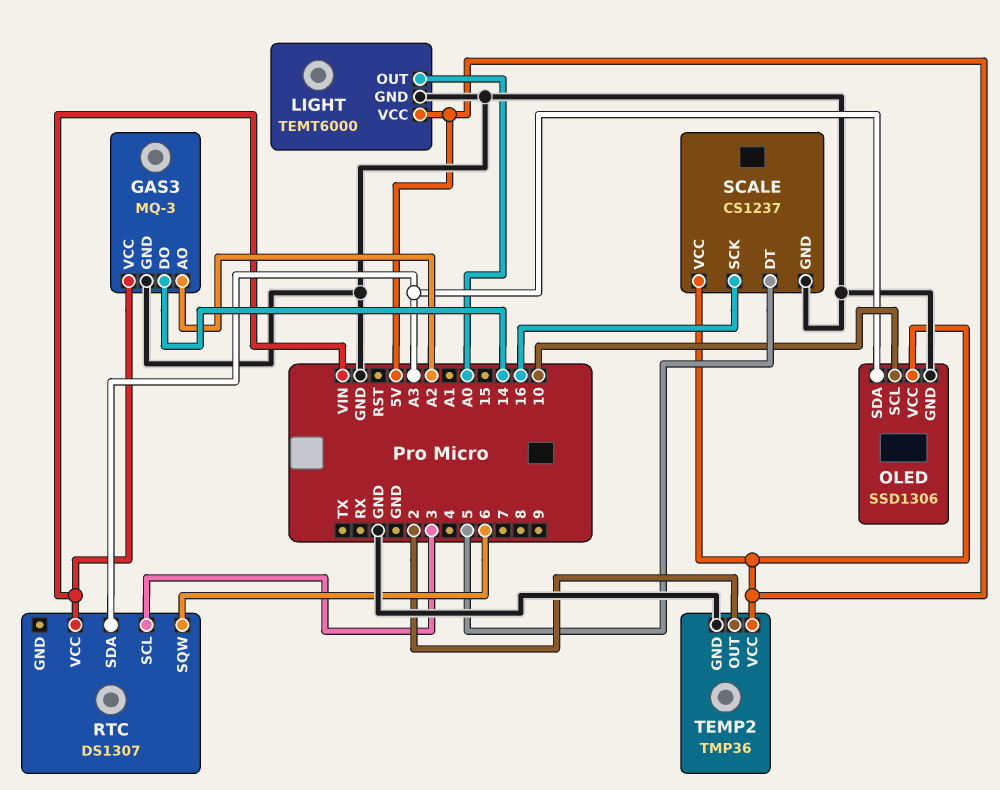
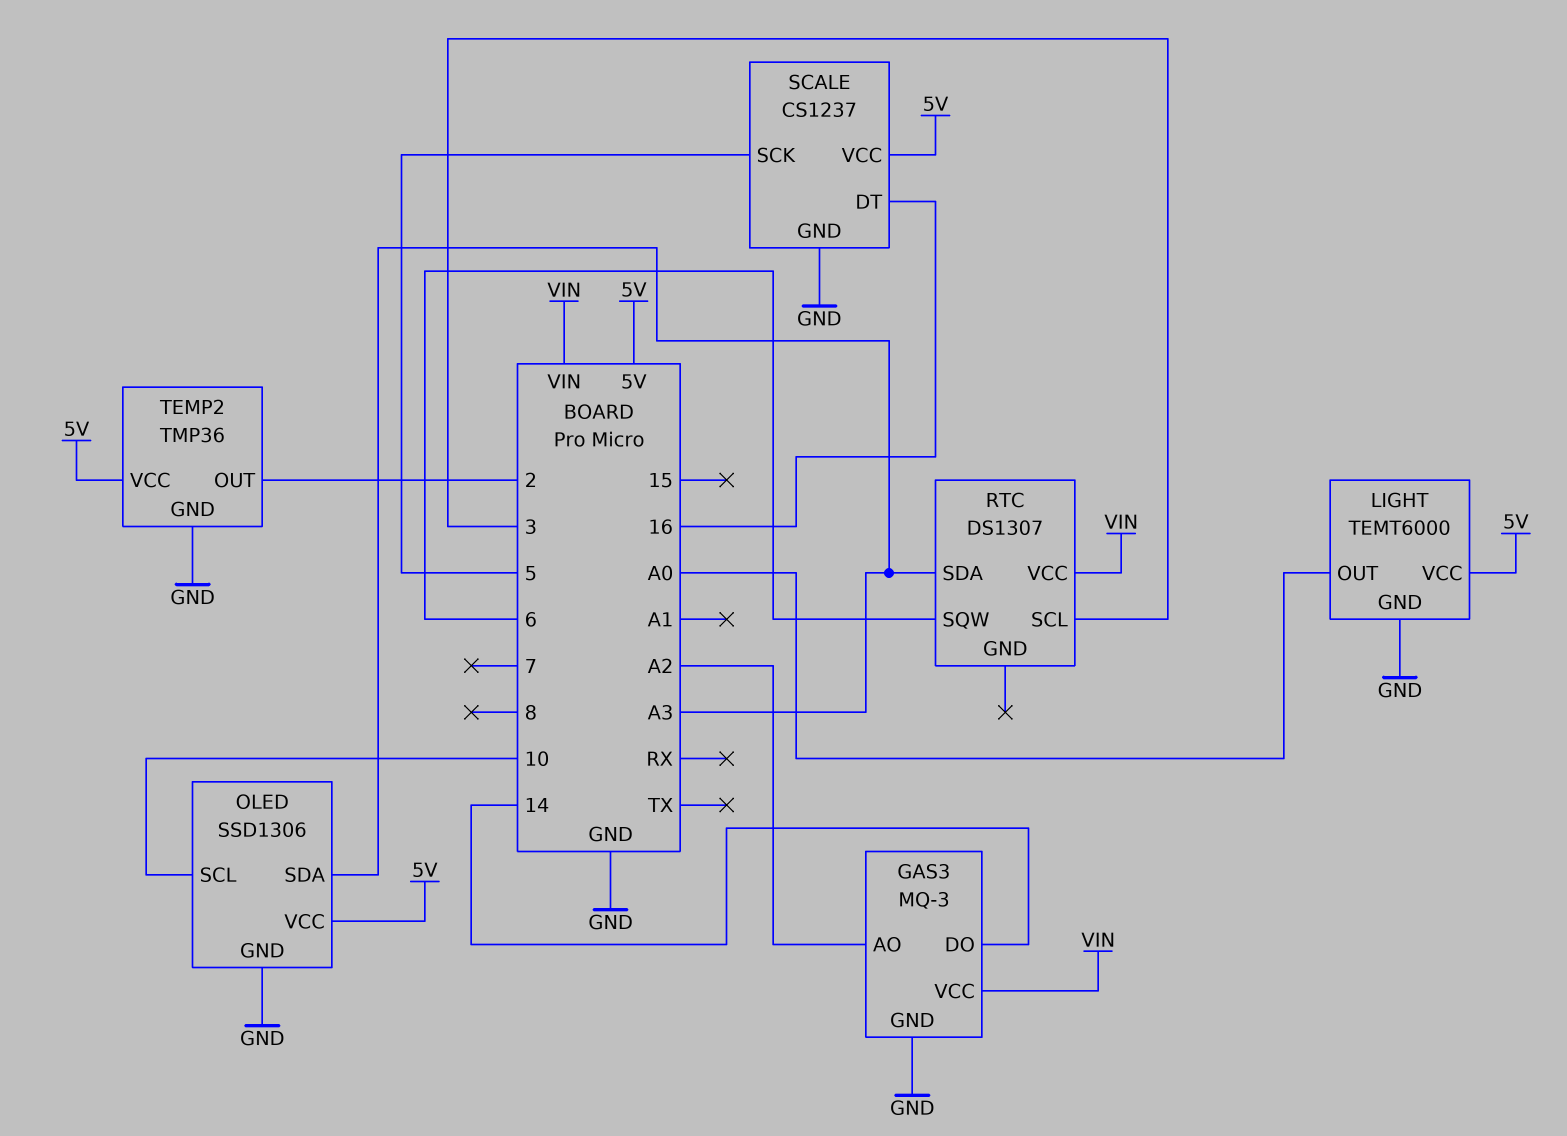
SCALE pin DT: 5 -> 16
SCALE pin SCK: 16 -> 5

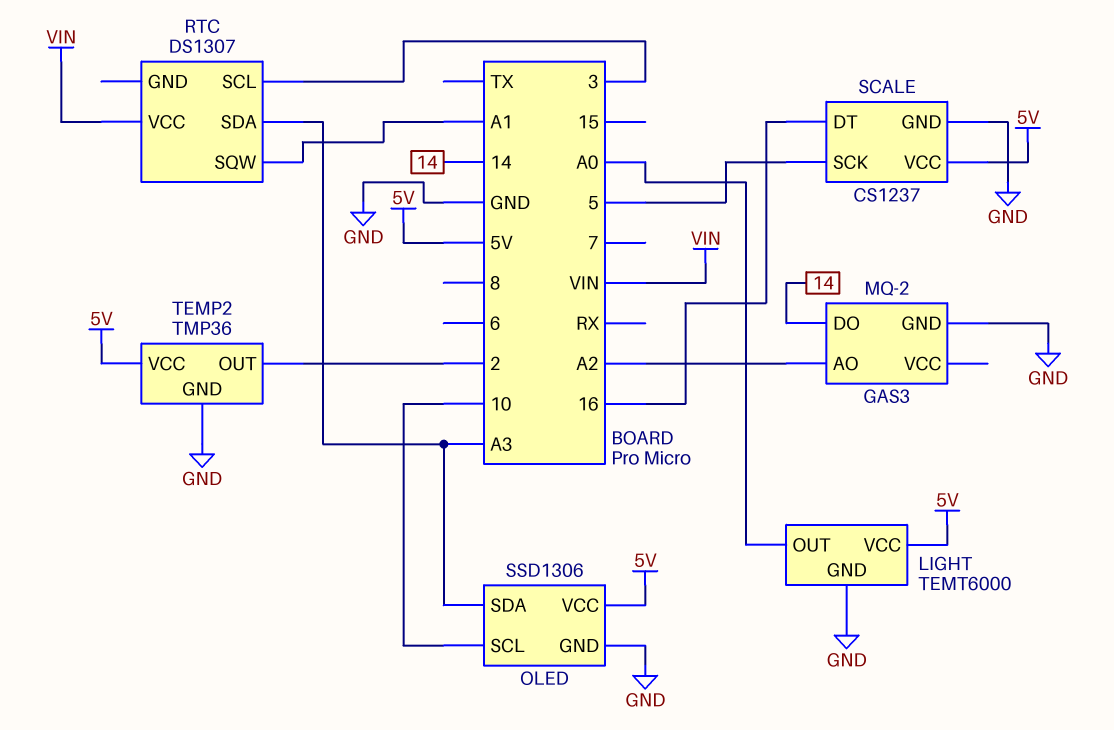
GAS3: MQ-3 -> MQ-2
GAS3 pin VCC: VIN -> none
RTC pin SQW: 6 -> A1

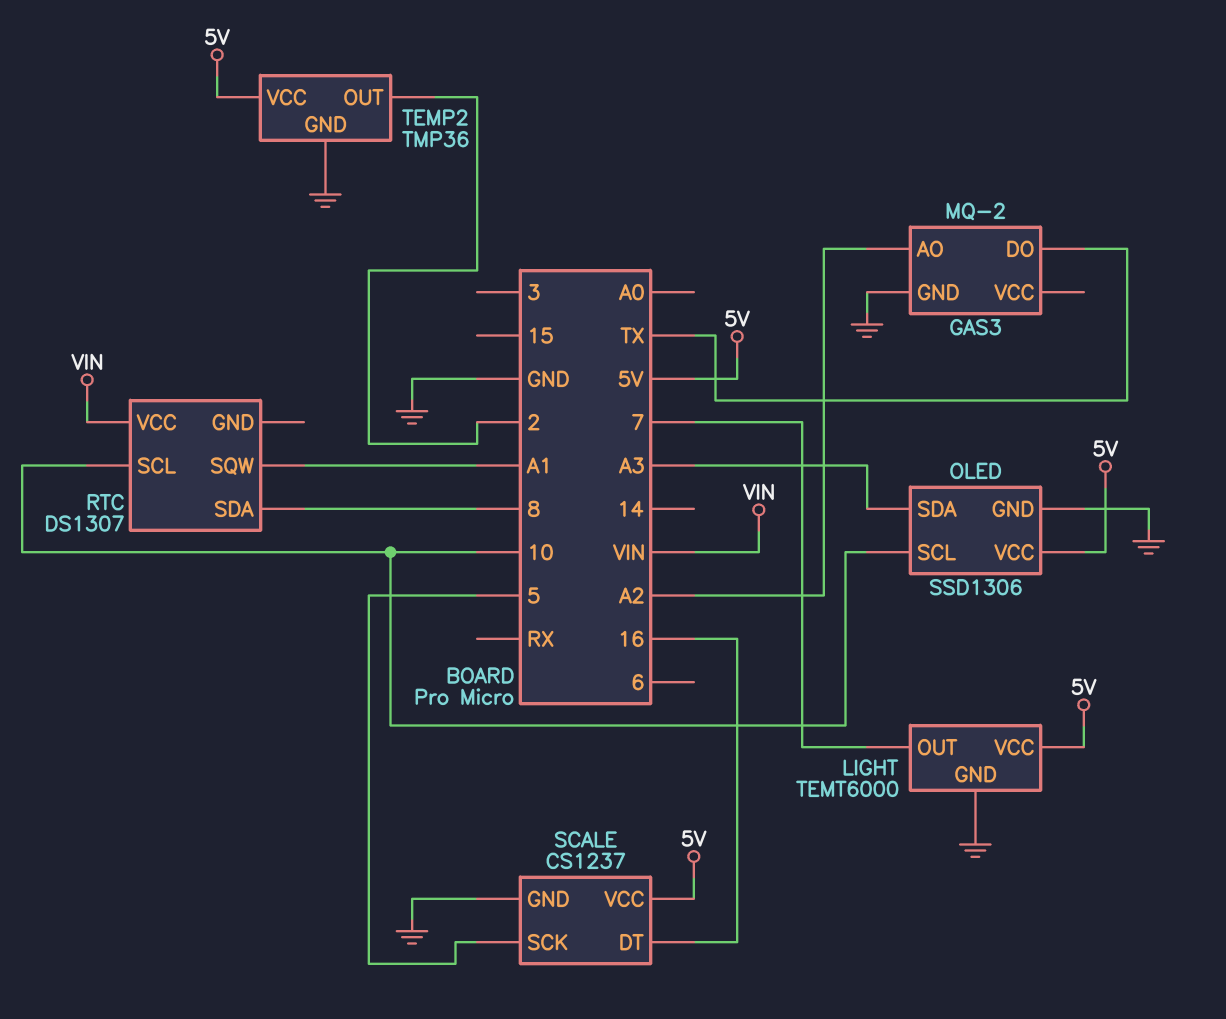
GAS3 pin DO: 14 -> TX
LIGHT pin OUT: A0 -> 7
RTC pin SCL: 3 -> 10
RTC pin SDA: A3 -> 8

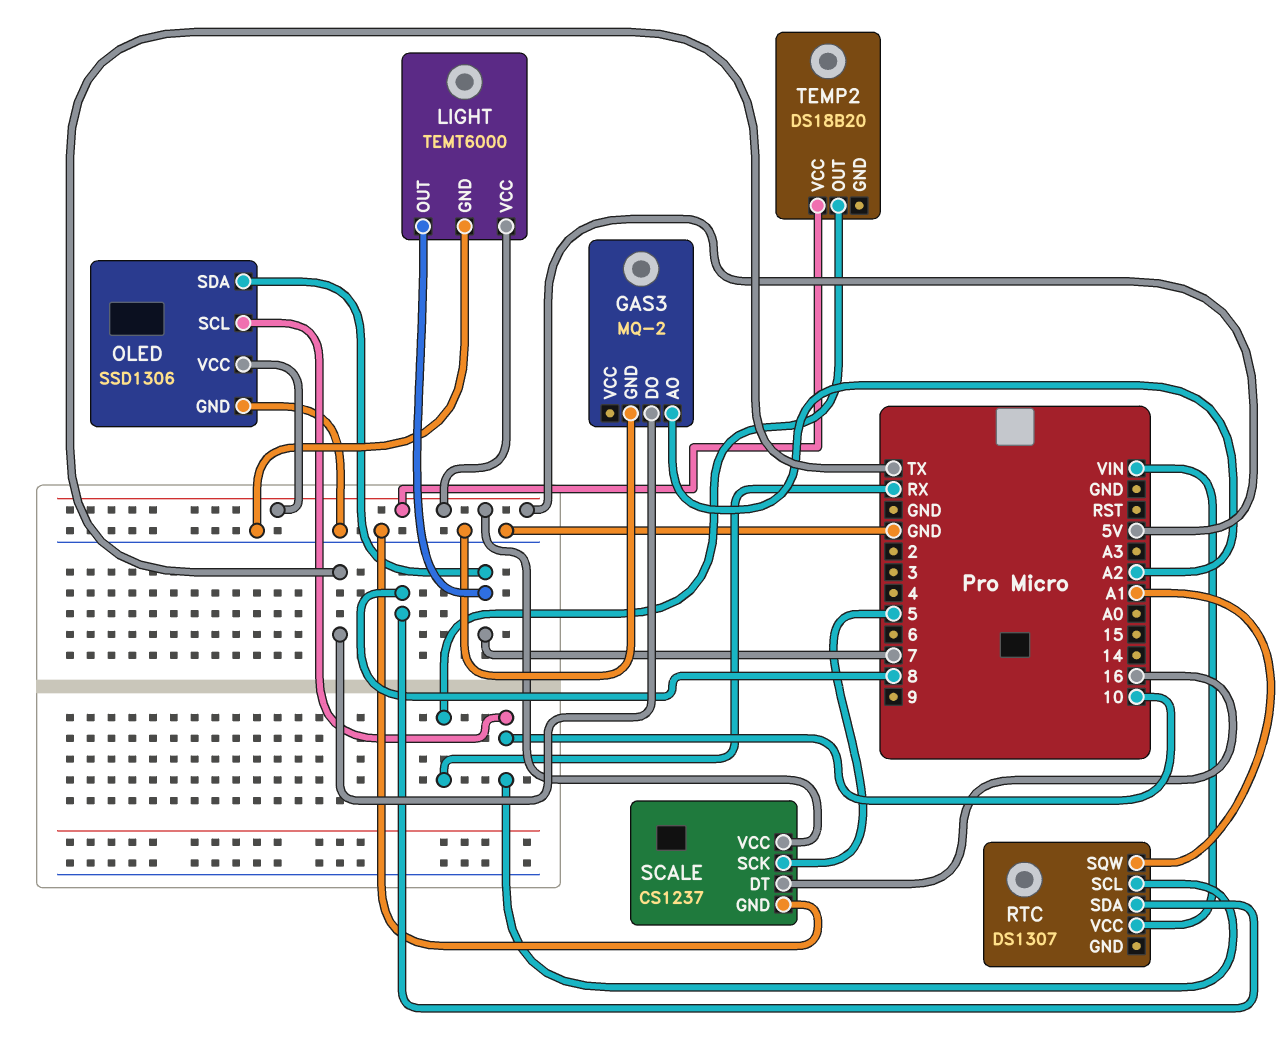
OLED pin SDA: A3 -> 7
TEMP2: TMP36 -> DS18B20
TEMP2 pin GND: GND -> none
TEMP2 pin OUT: 2 -> RX

